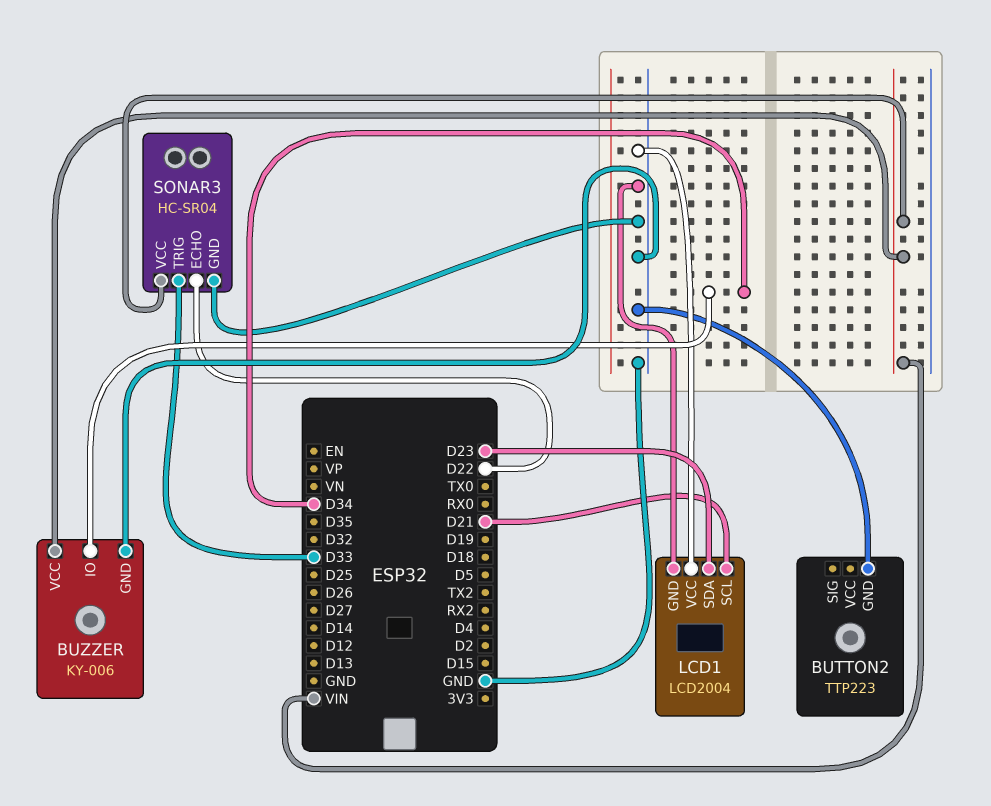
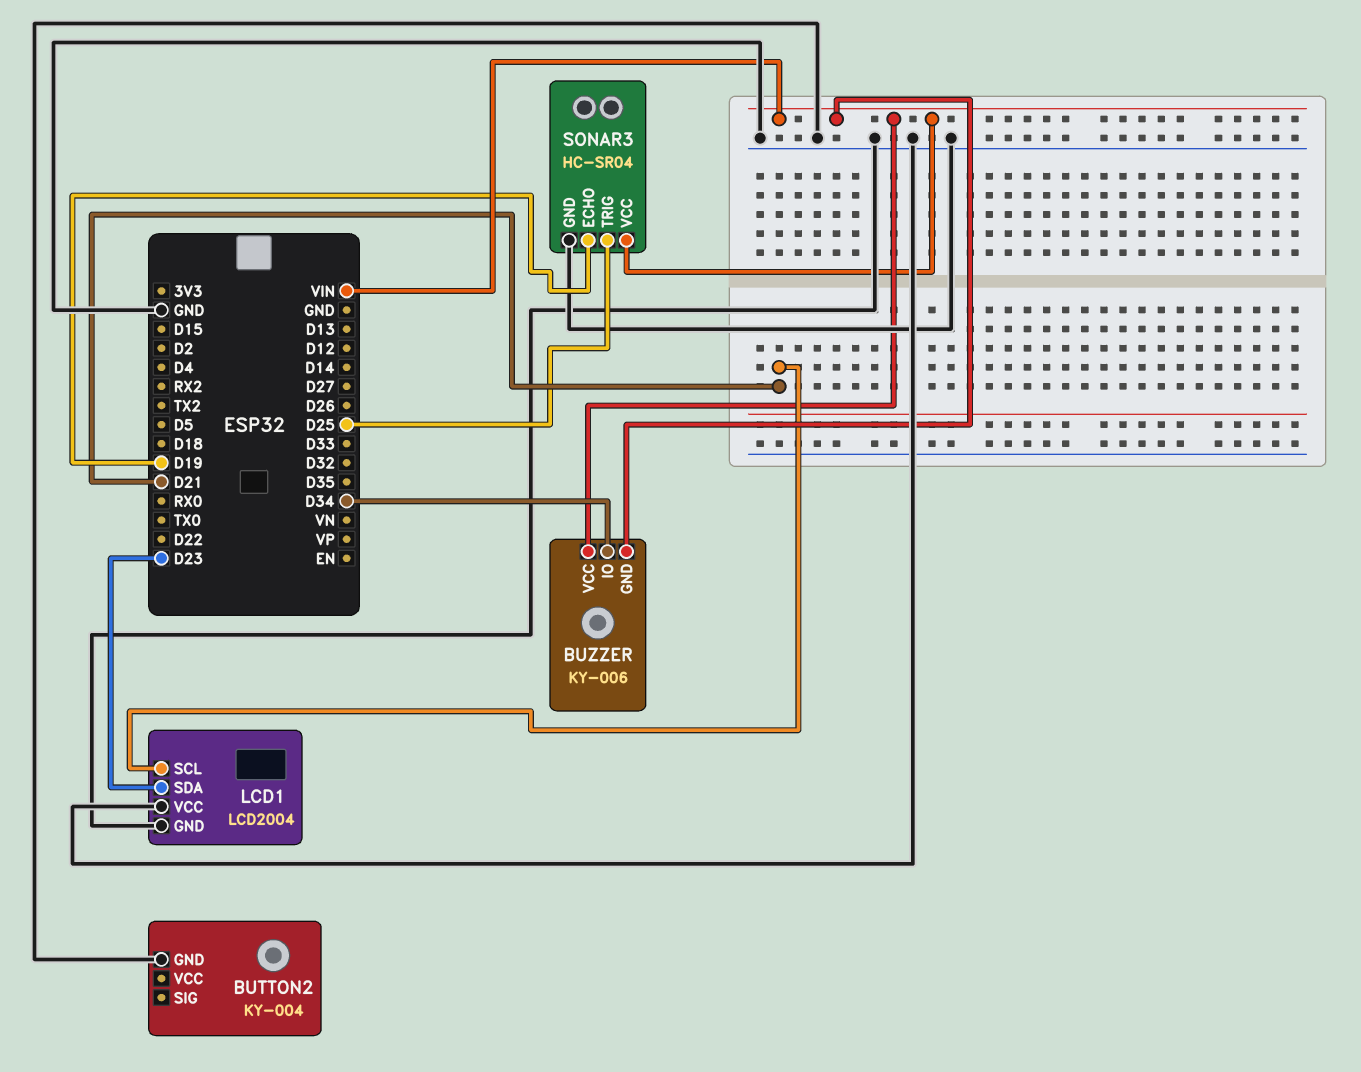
BUTTON2: TTP223 -> KY-004
BUZZER pin GND: GND -> VIN
SONAR3 pin ECHO: D22 -> D19
SONAR3 pin TRIG: D33 -> D25

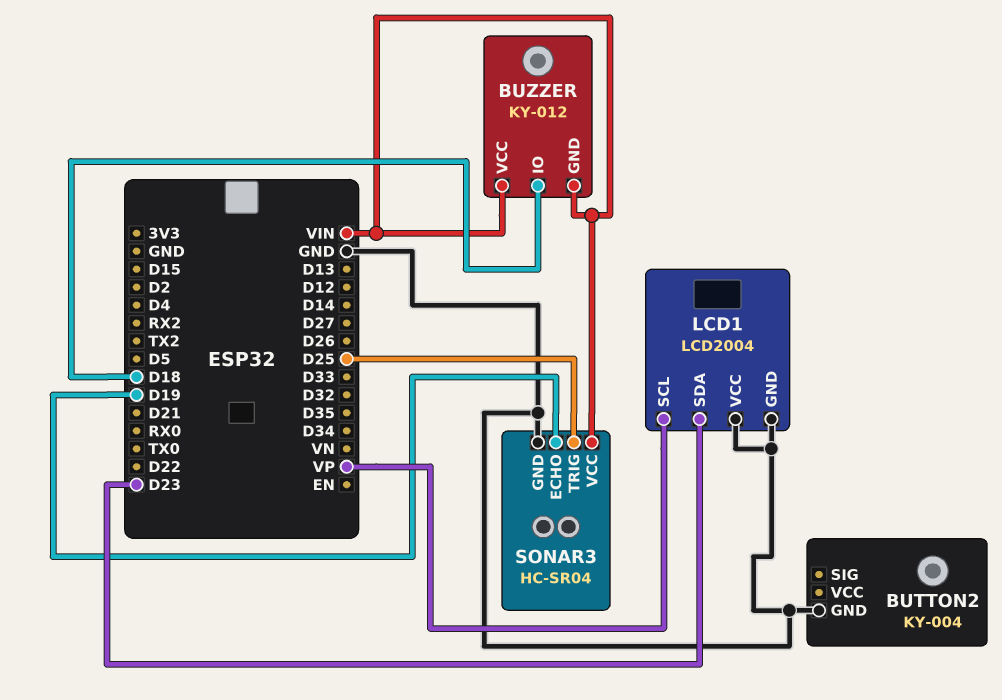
BUZZER: KY-006 -> KY-012
BUZZER pin IO: D34 -> D18
LCD1 pin SCL: D21 -> VP

